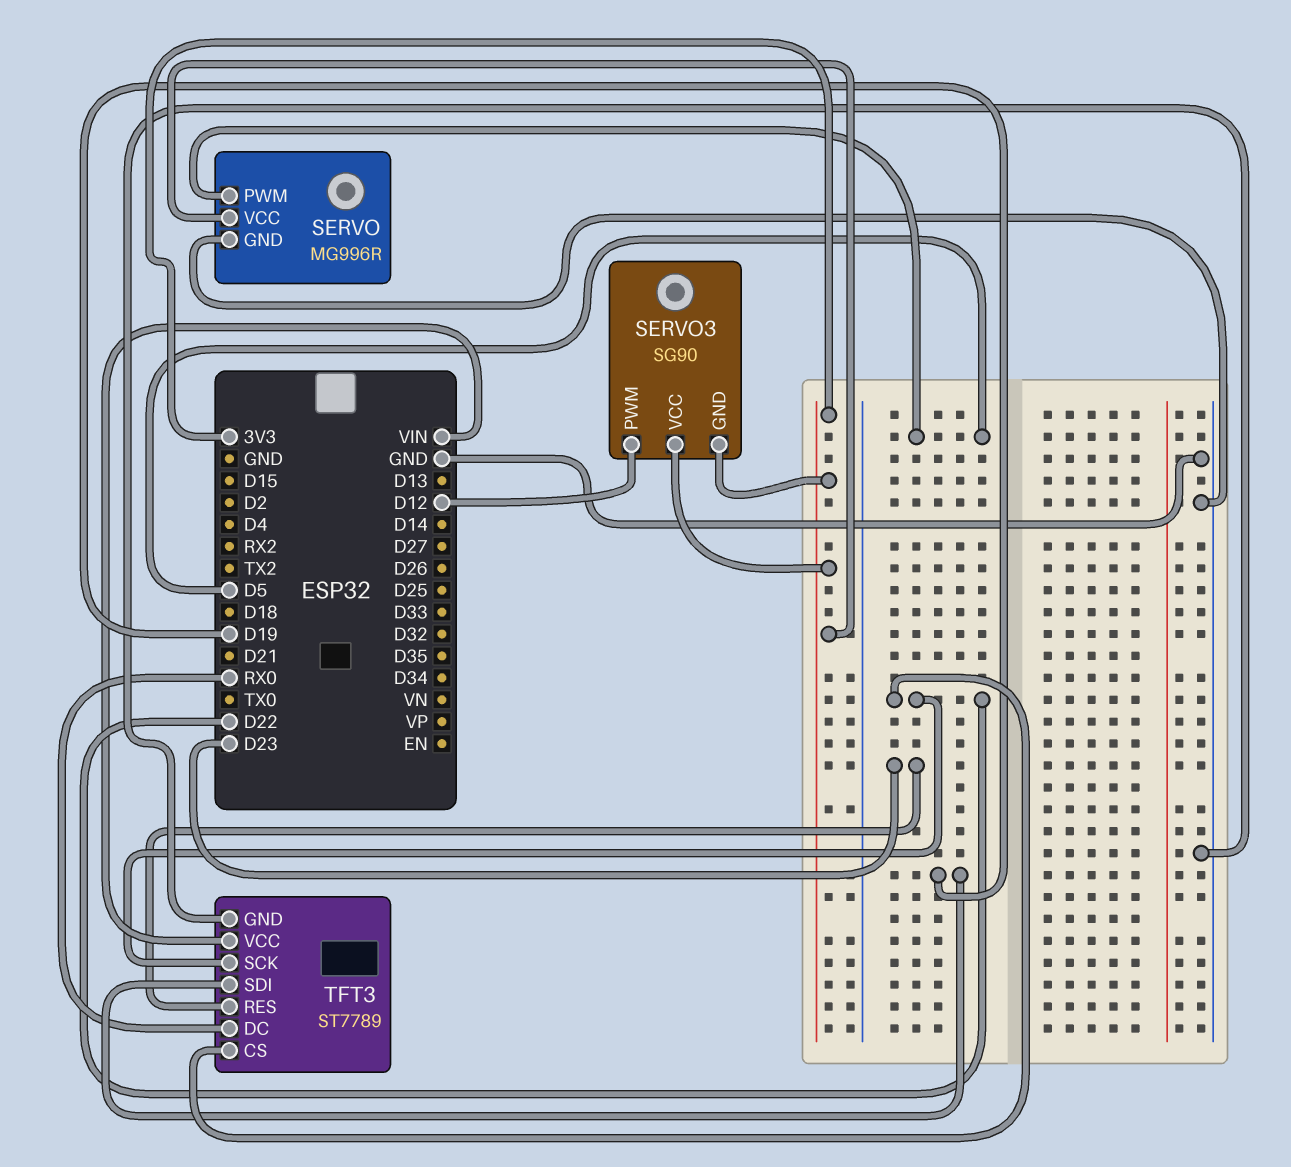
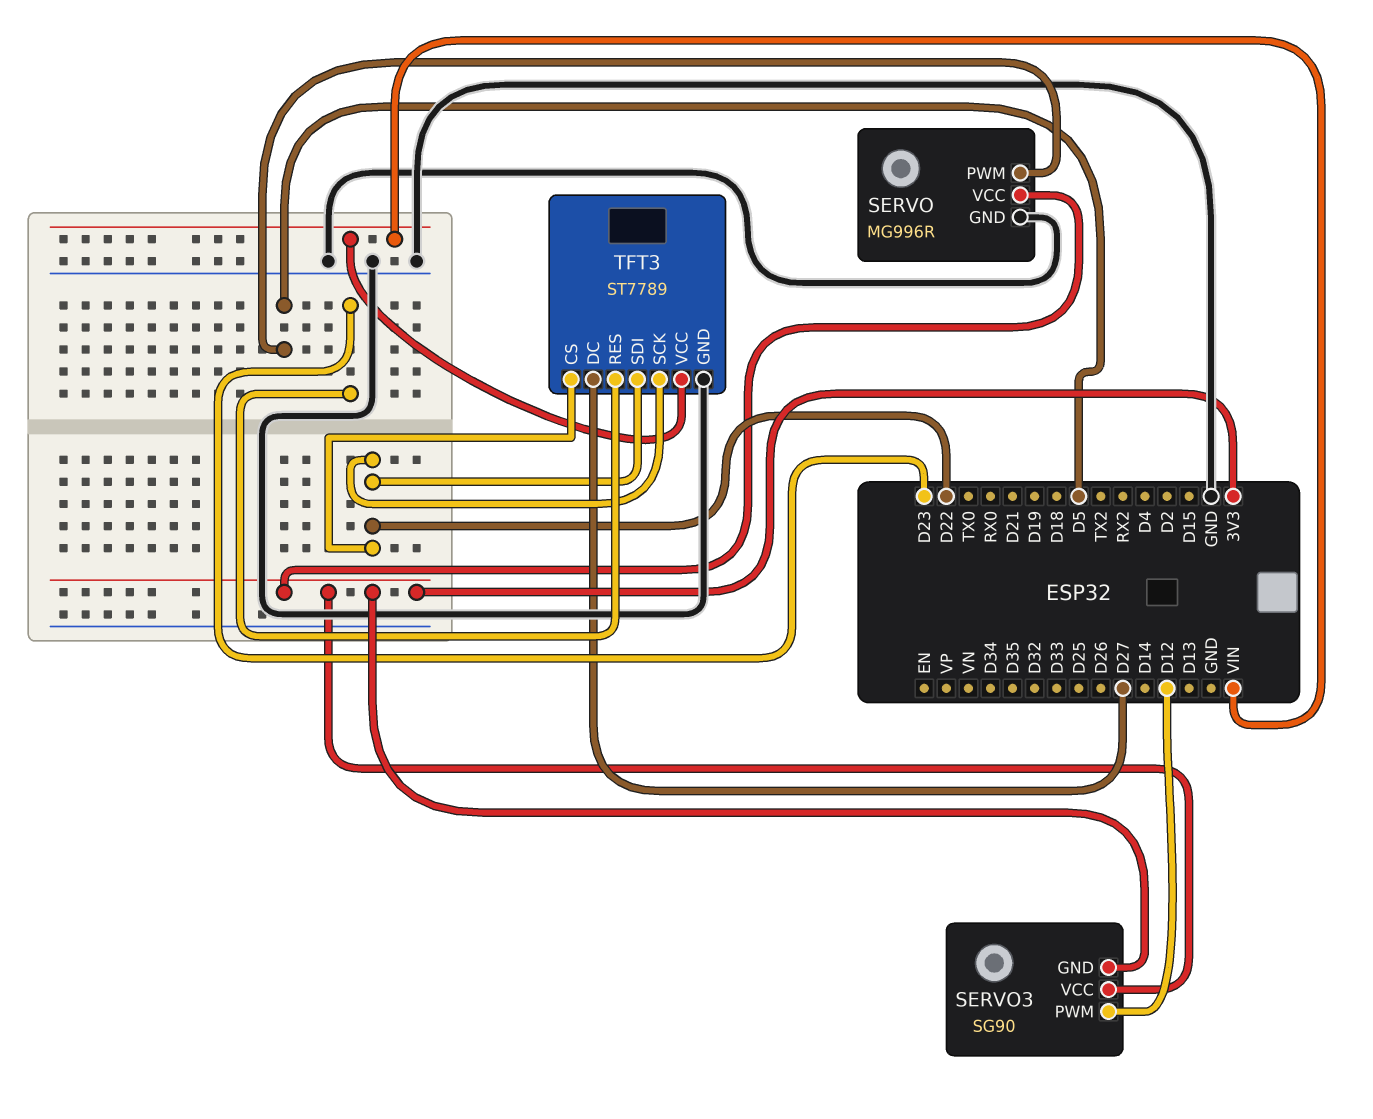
TFT3 pin DC: RX0 -> D27
TFT3 pin SDI: D19 -> D22

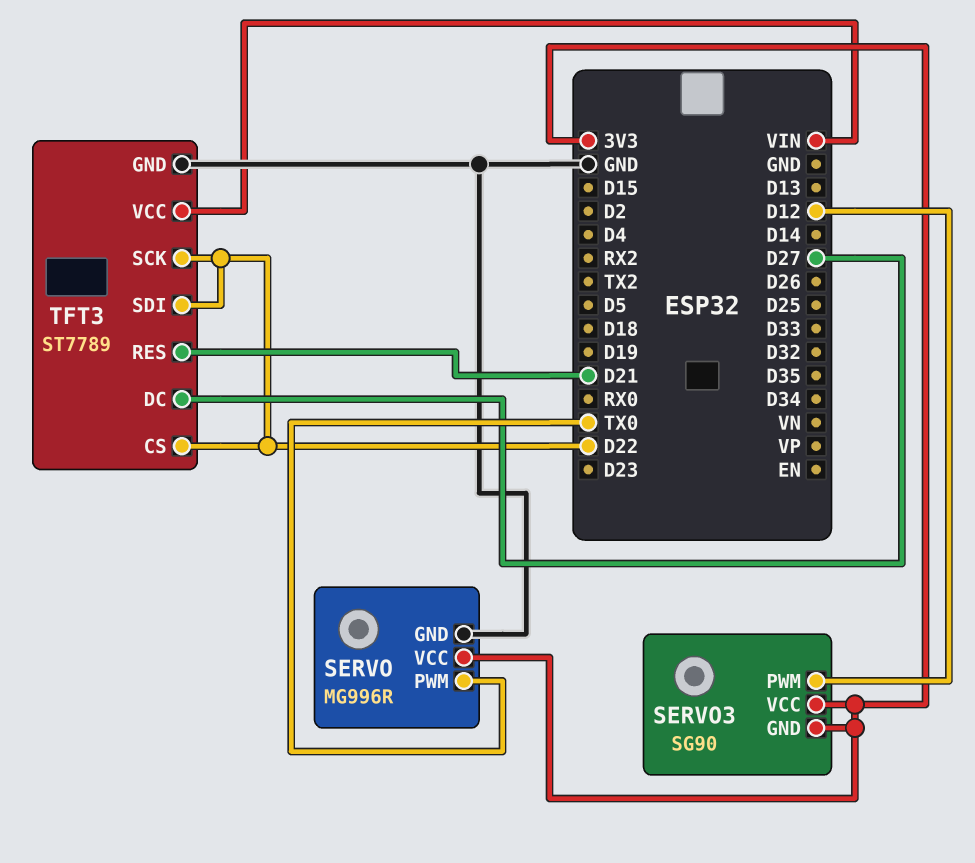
SERVO pin PWM: D5 -> TX0
TFT3 pin RES: D23 -> D21

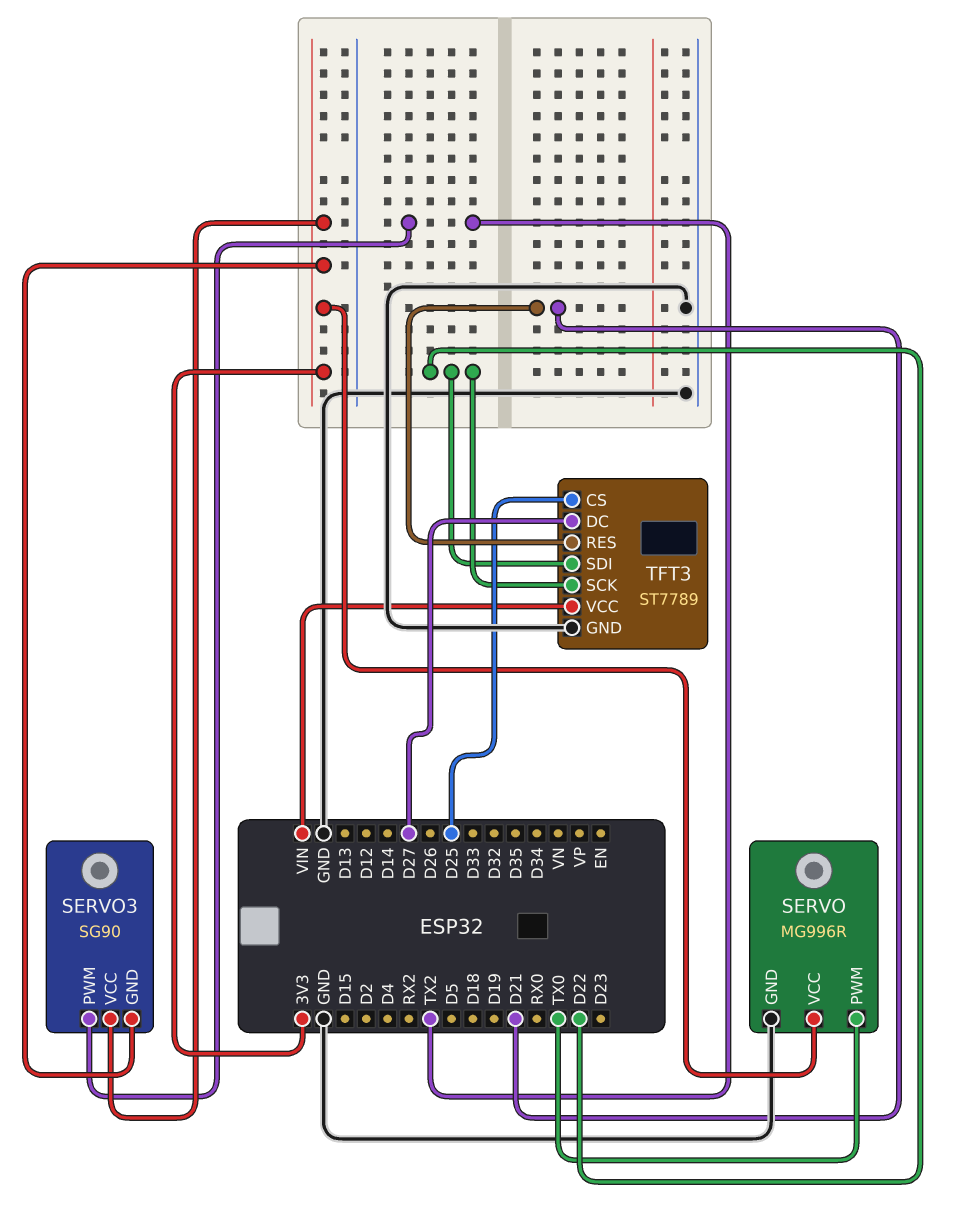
SERVO3 pin PWM: D12 -> TX2
TFT3 pin CS: D22 -> D25

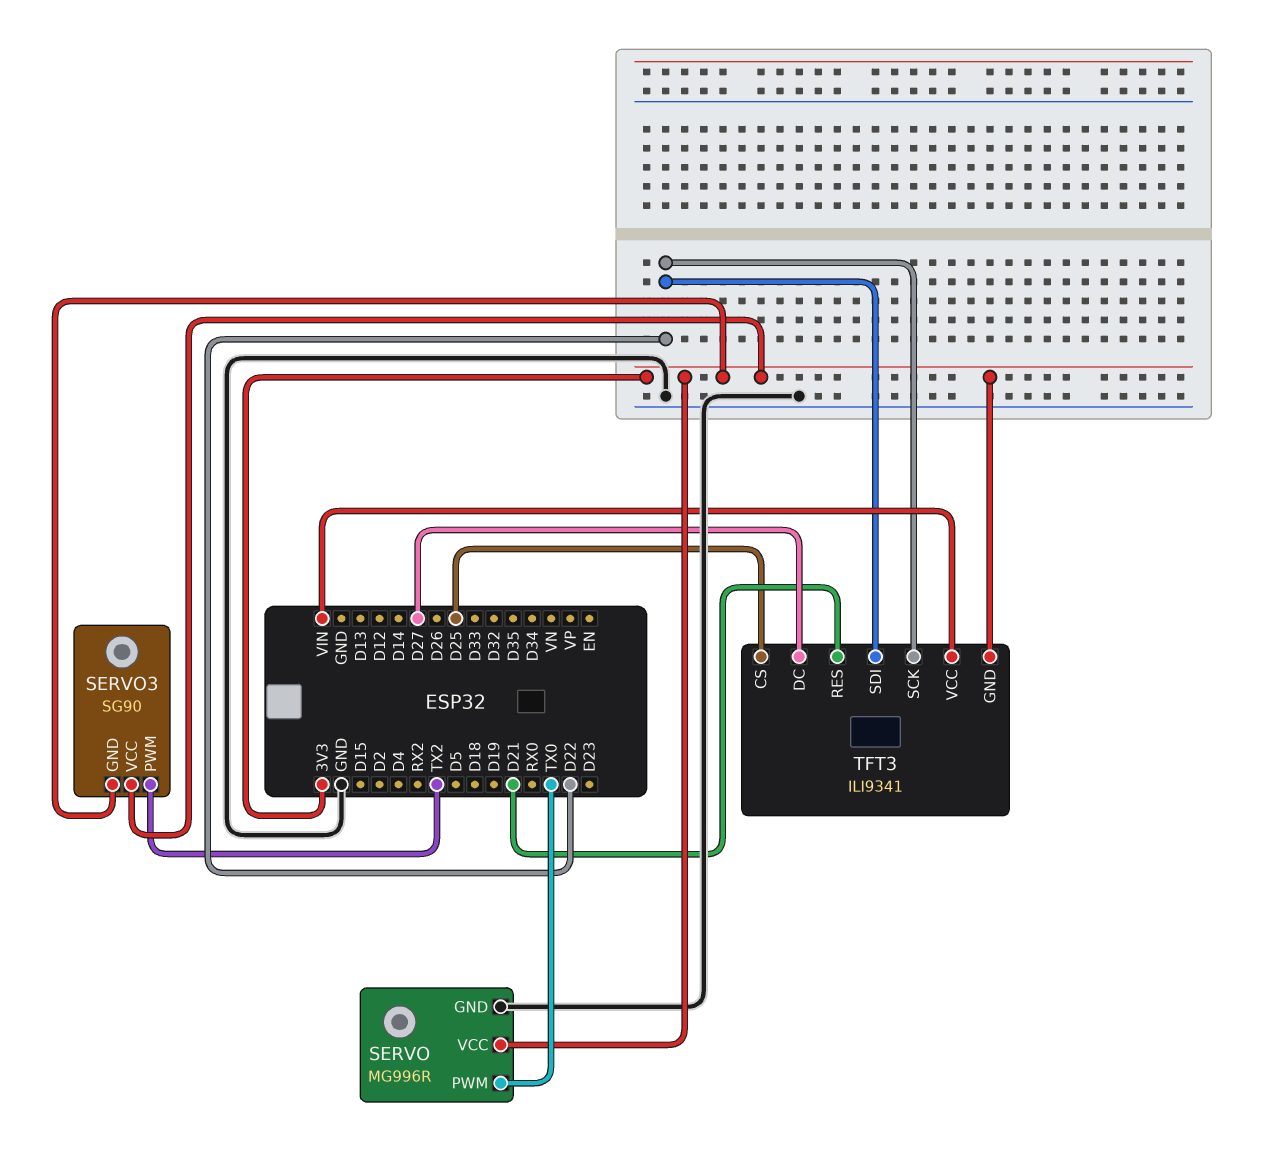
TFT3: ST7789 -> ILI9341
TFT3 pin GND: GND -> 3V3

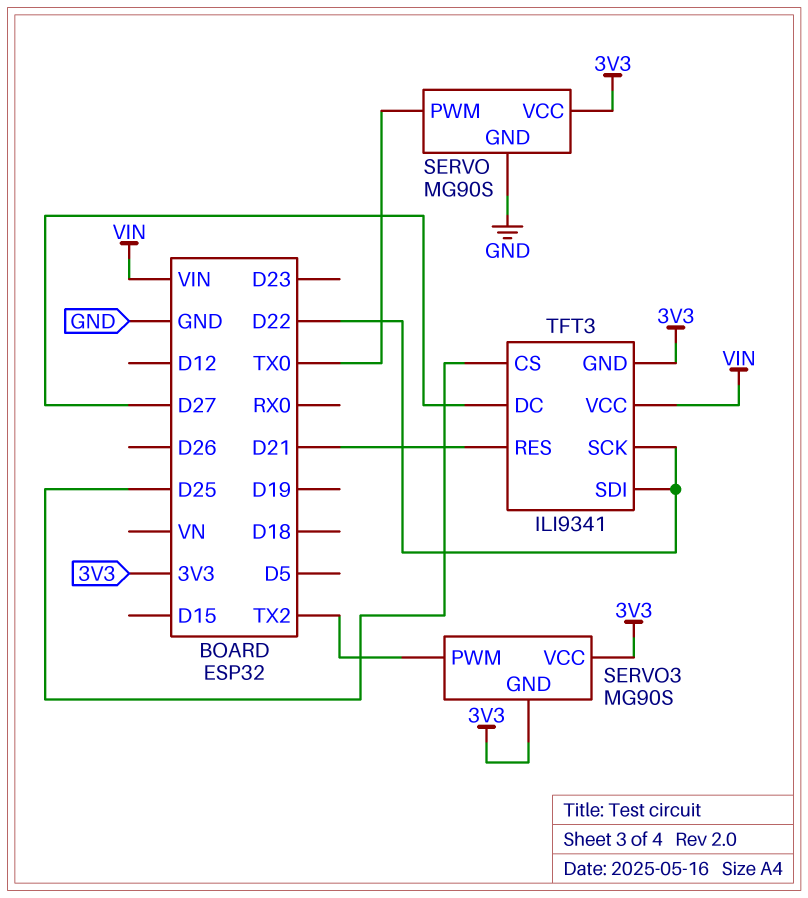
SERVO: MG996R -> MG90S
SERVO3: SG90 -> MG90S

